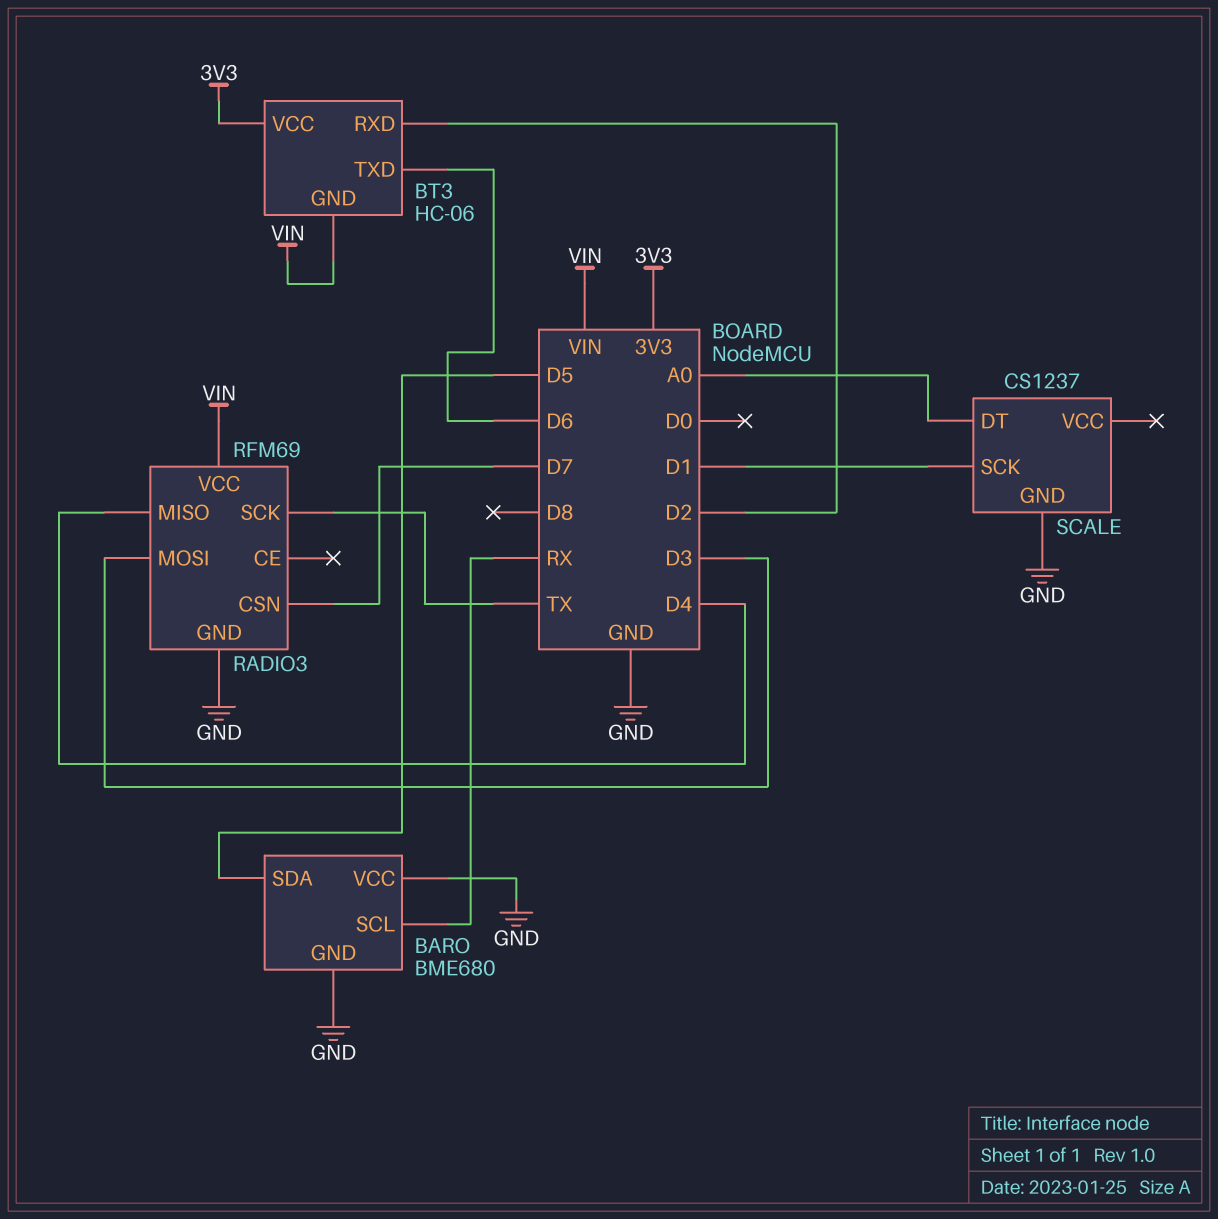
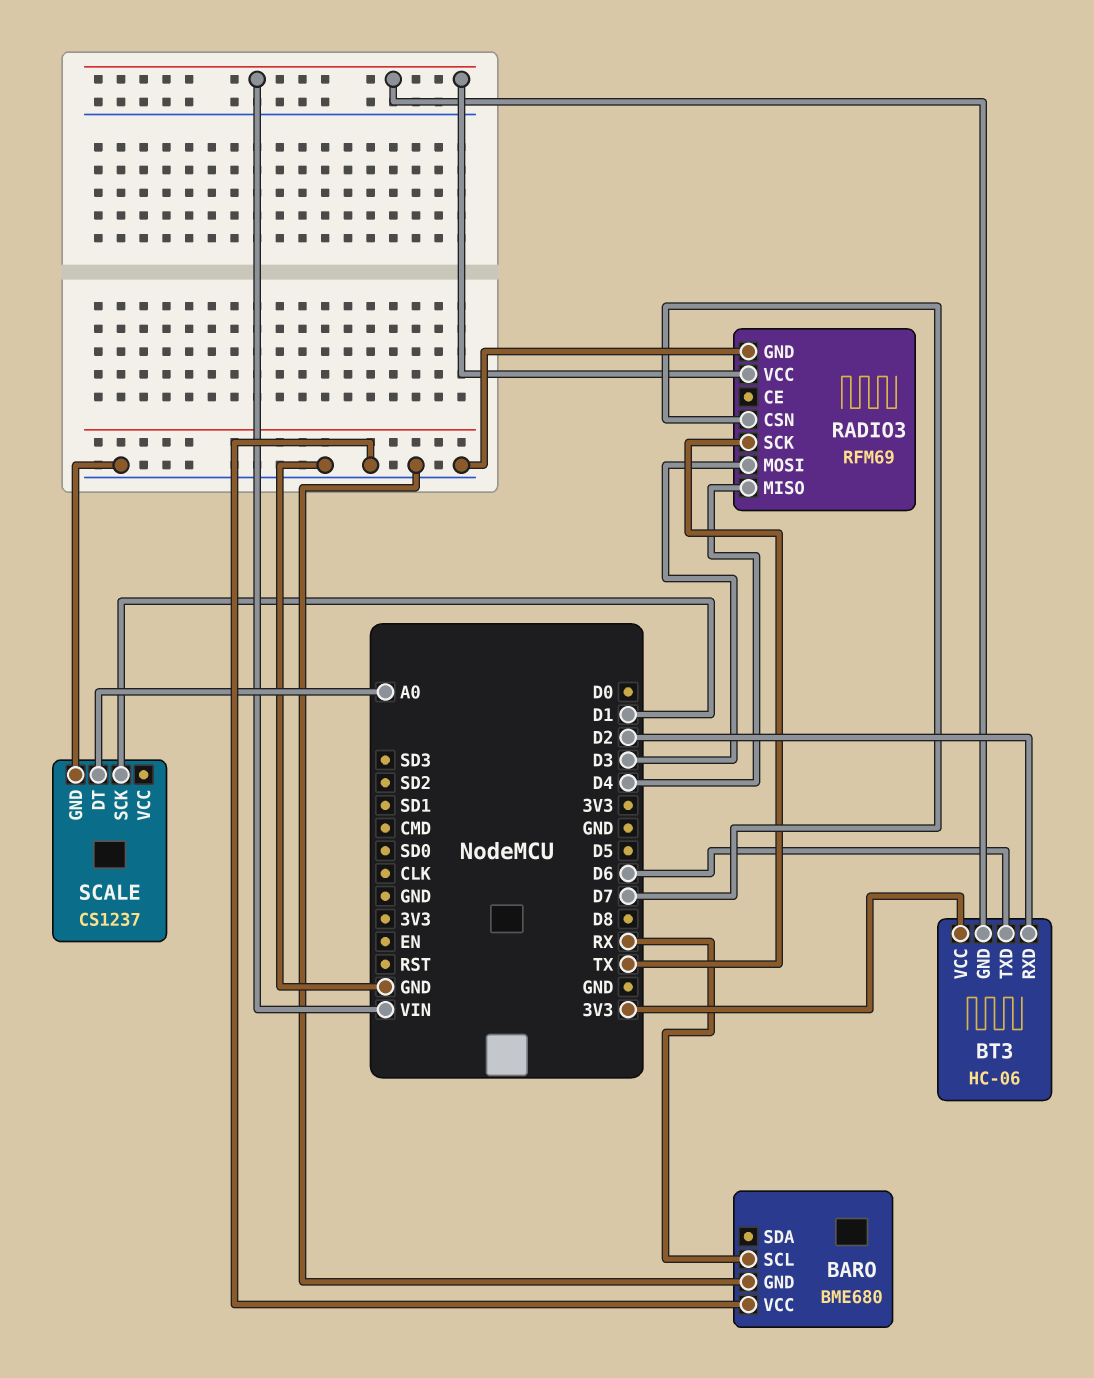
BARO pin SDA: D5 -> none

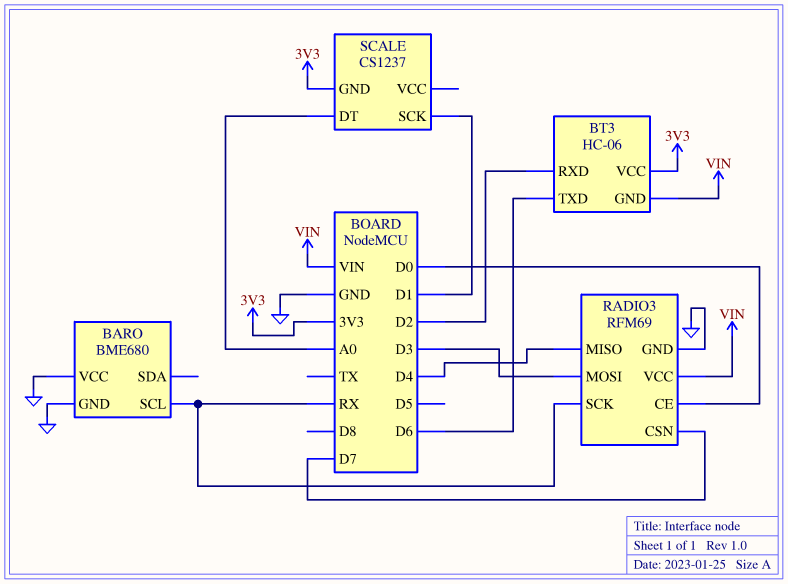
RADIO3 pin CE: none -> D0
RADIO3 pin SCK: TX -> RX
SCALE pin GND: GND -> 3V3

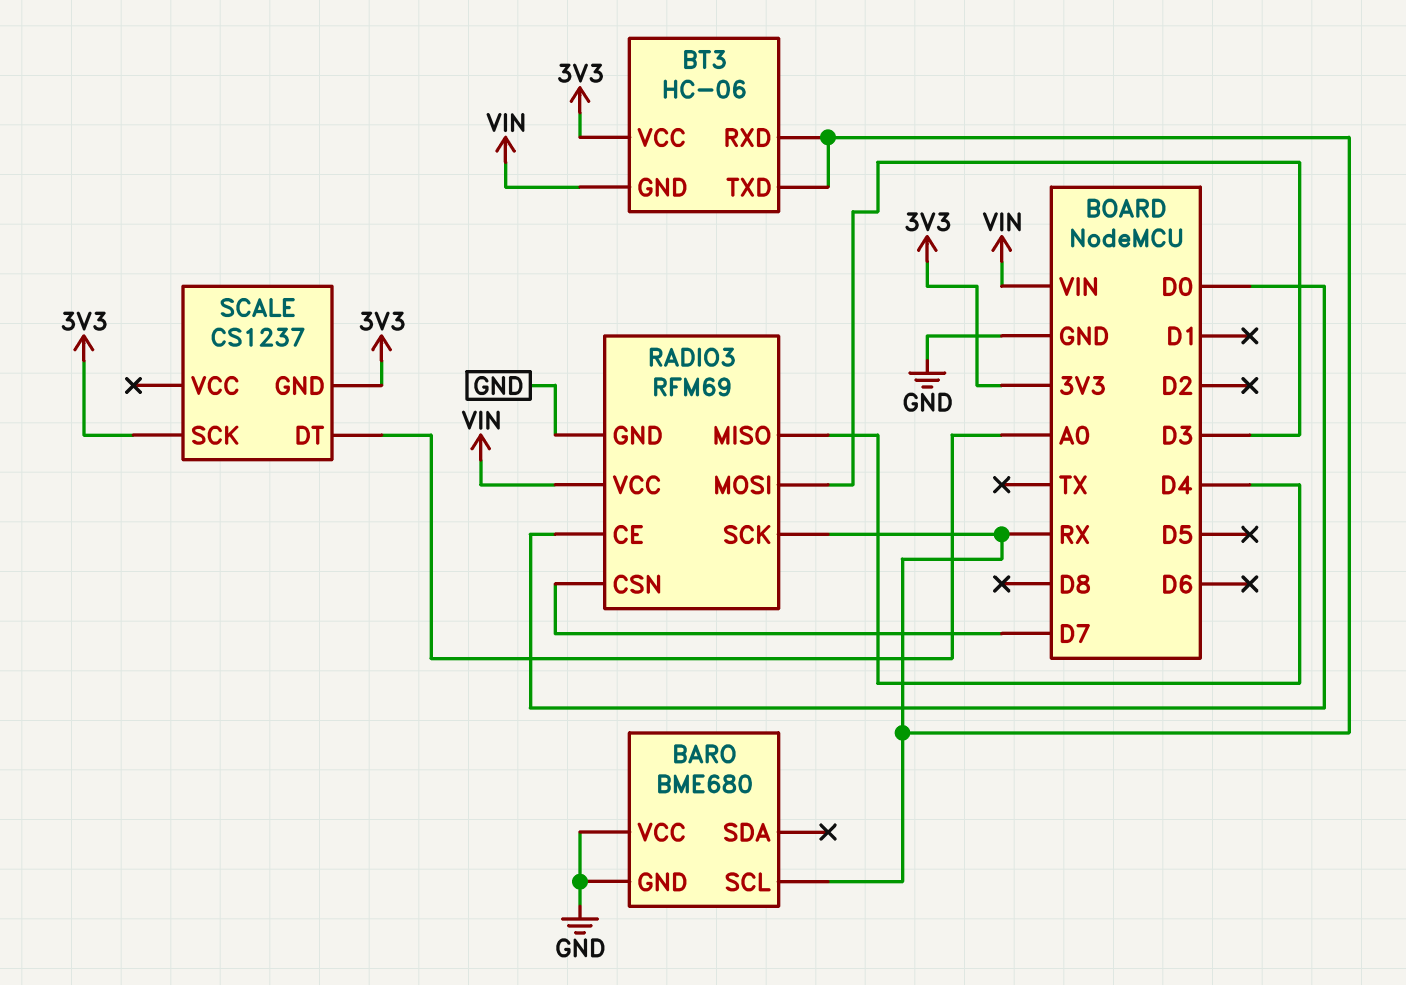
BT3 pin RXD: D2 -> RX
BT3 pin TXD: D6 -> RX
SCALE pin SCK: D1 -> 3V3

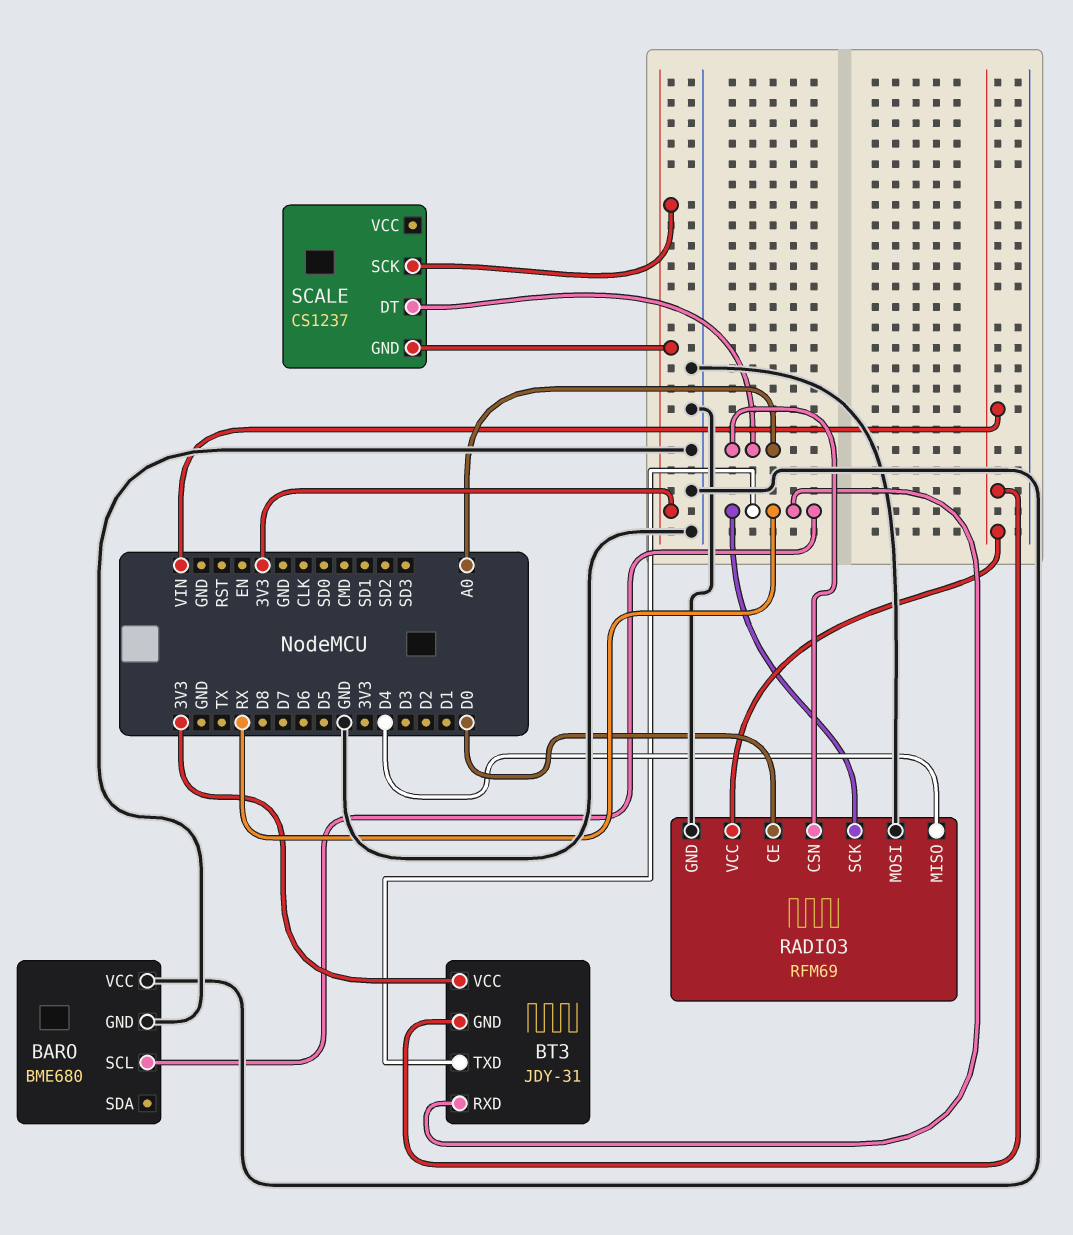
BT3: HC-06 -> JDY-31
RADIO3 pin CSN: D7 -> A0
RADIO3 pin MOSI: D3 -> GND

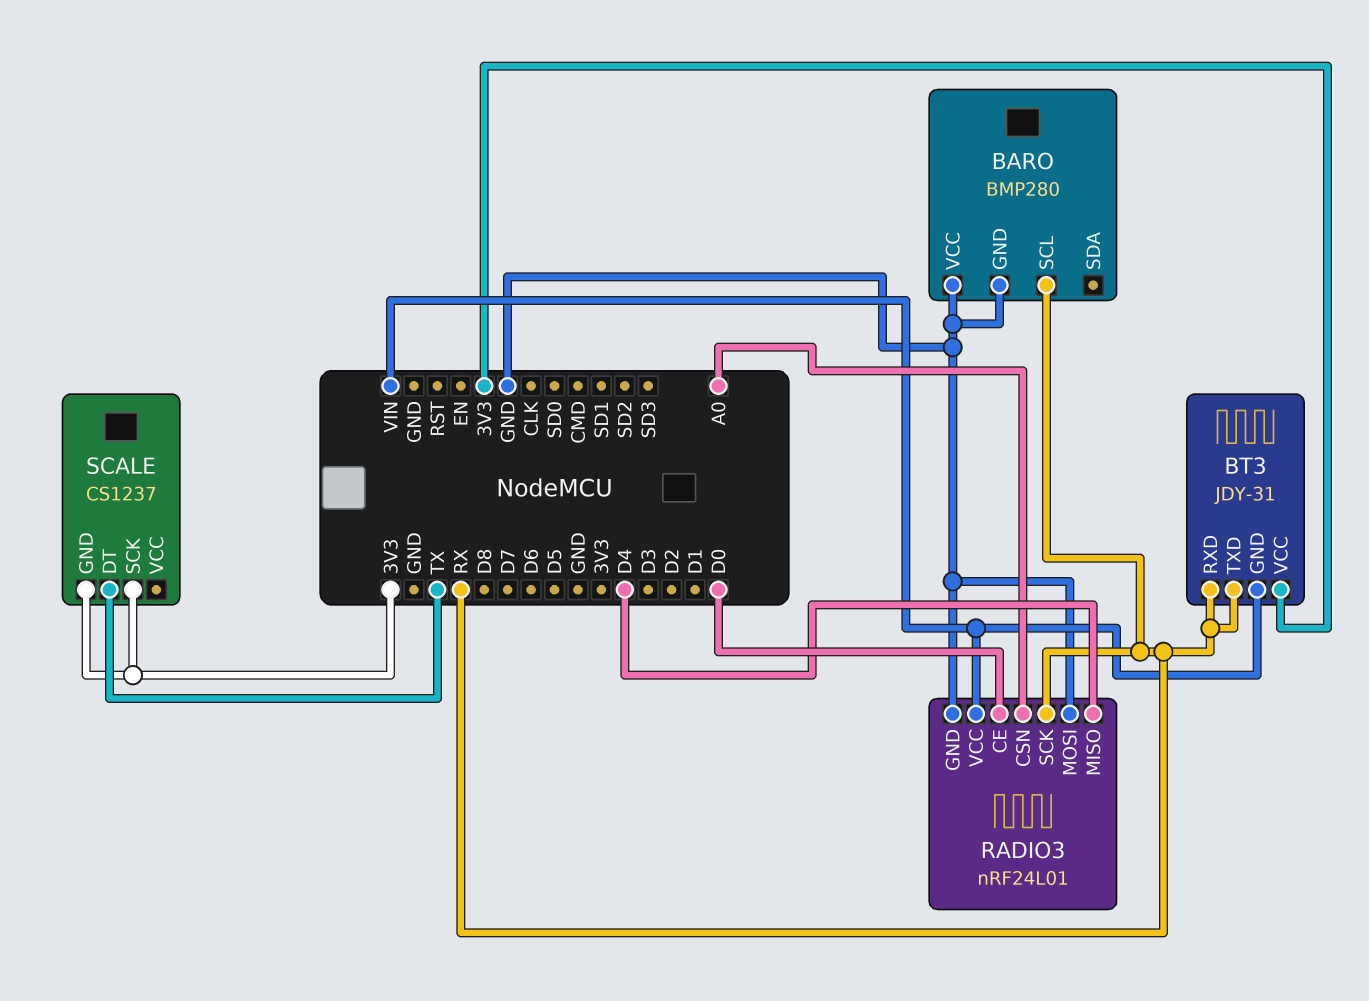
BARO: BME680 -> BMP280
RADIO3: RFM69 -> nRF24L01
SCALE pin DT: A0 -> TX

